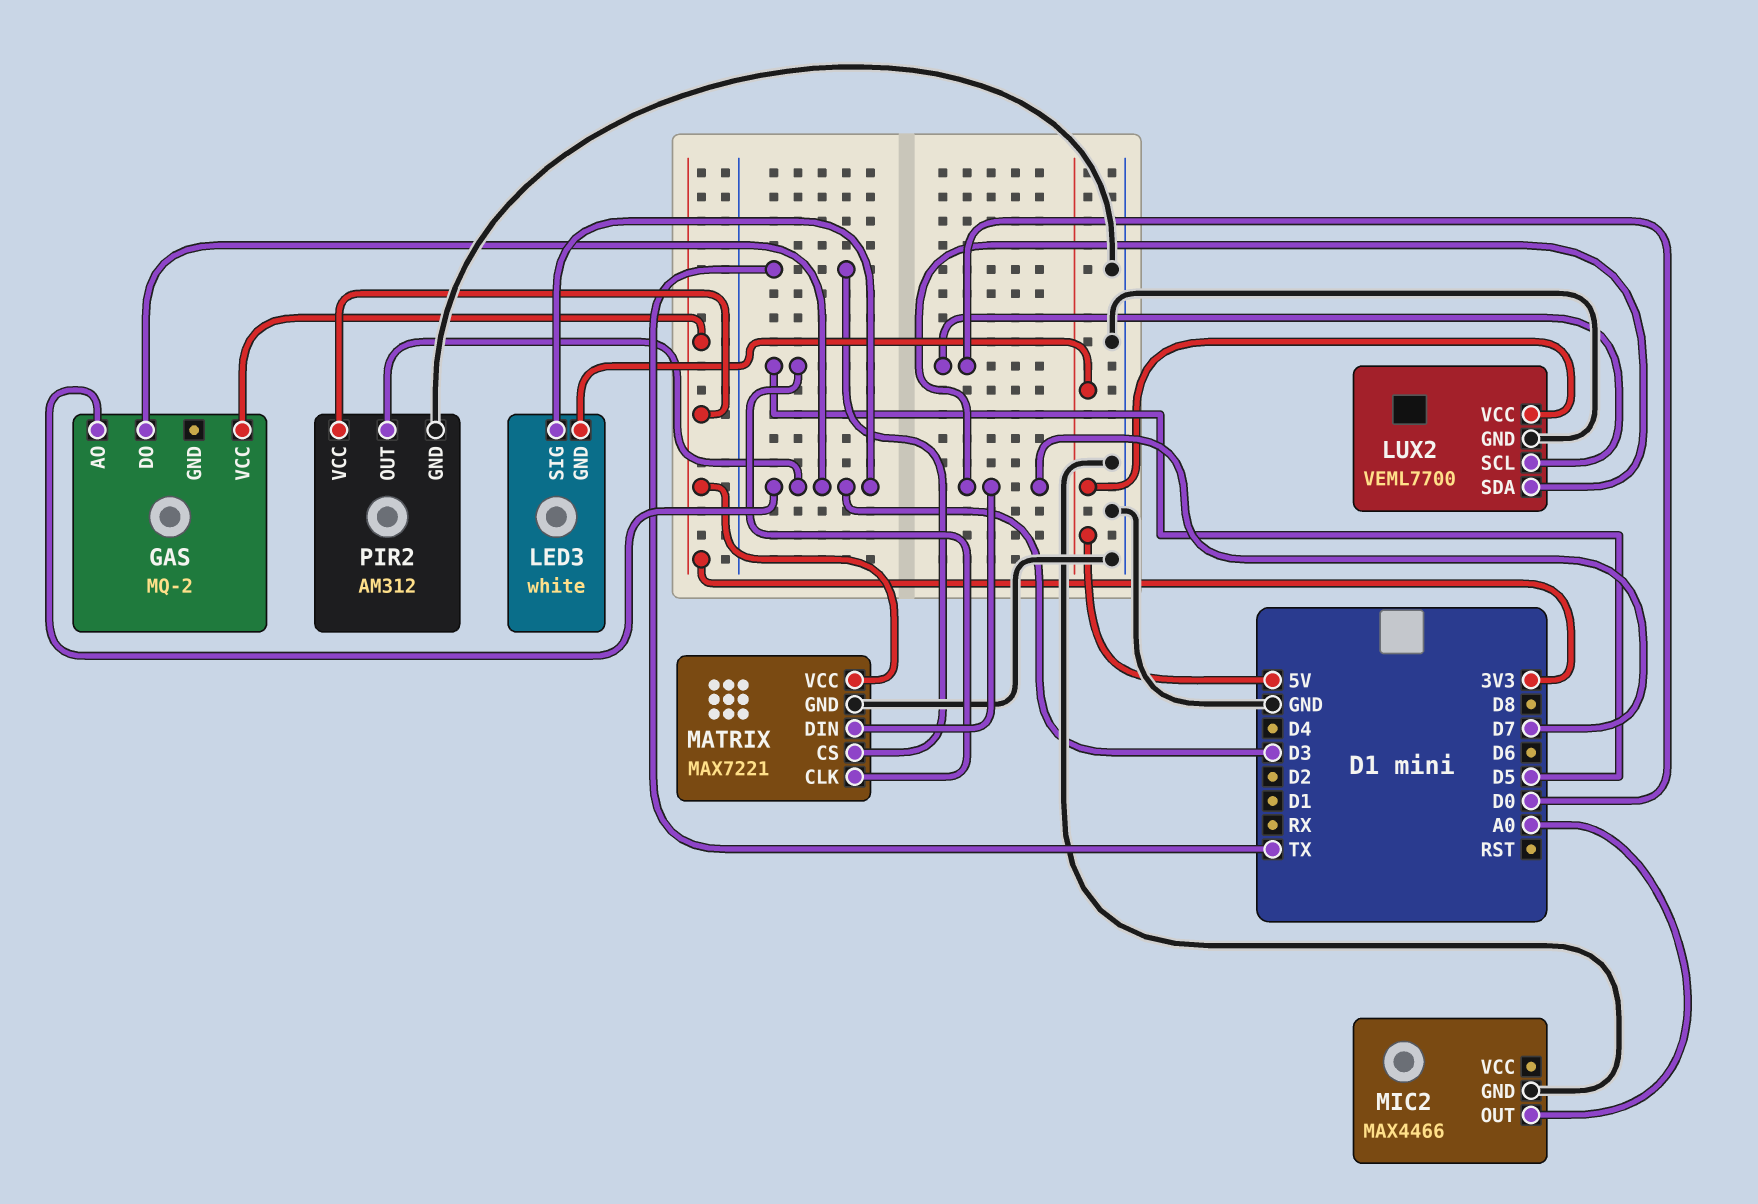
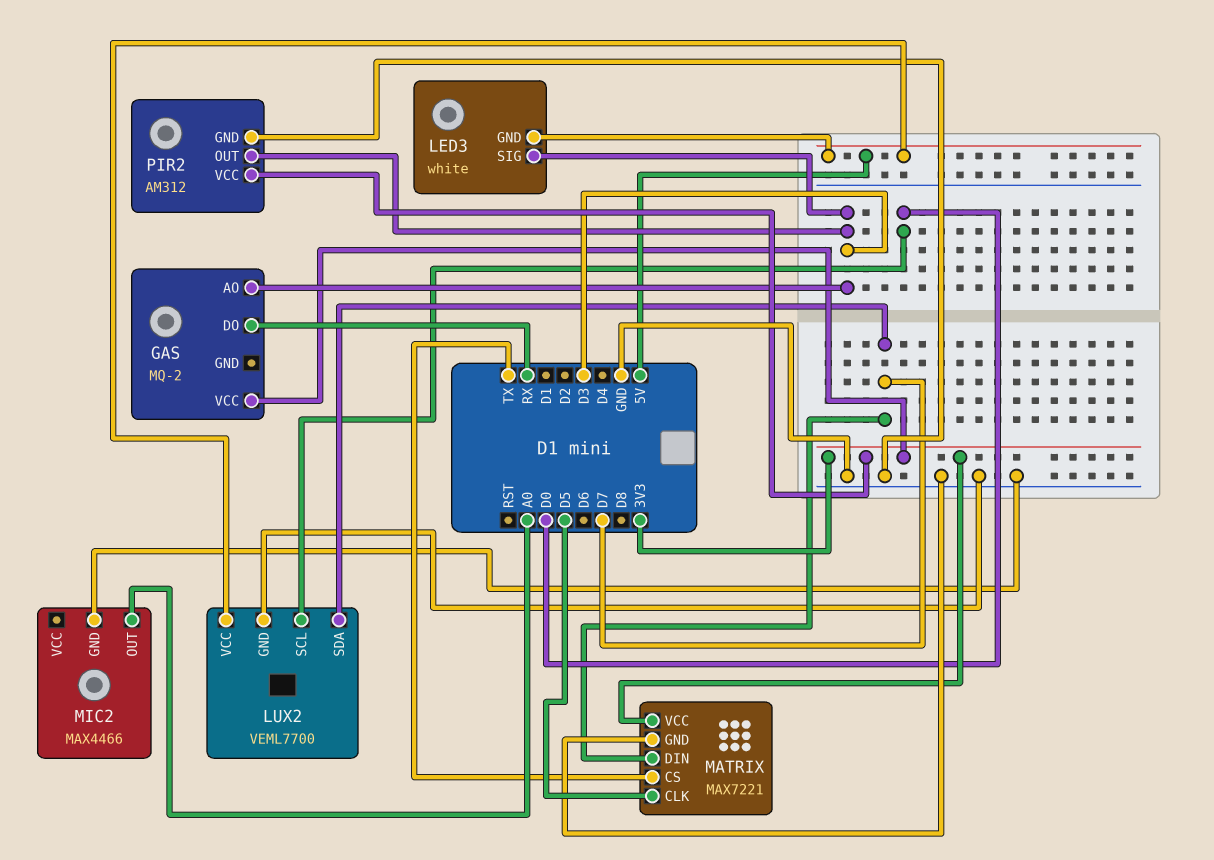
GAS pin DO: D3 -> RX

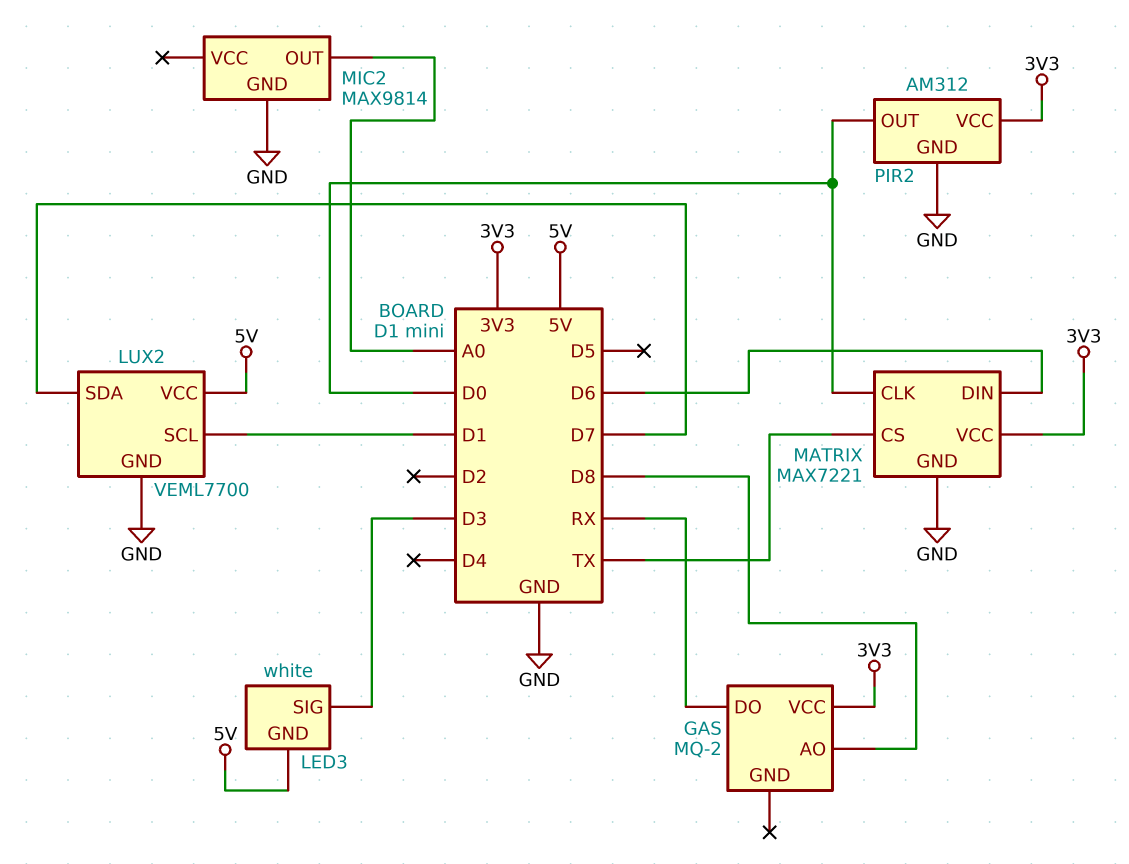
GAS pin AO: D3 -> D8
LUX2 pin SCL: D0 -> D1
MATRIX pin CLK: D5 -> D0
MATRIX pin DIN: D7 -> D6
MIC2: MAX4466 -> MAX9814
PIR2 pin OUT: D3 -> D0

